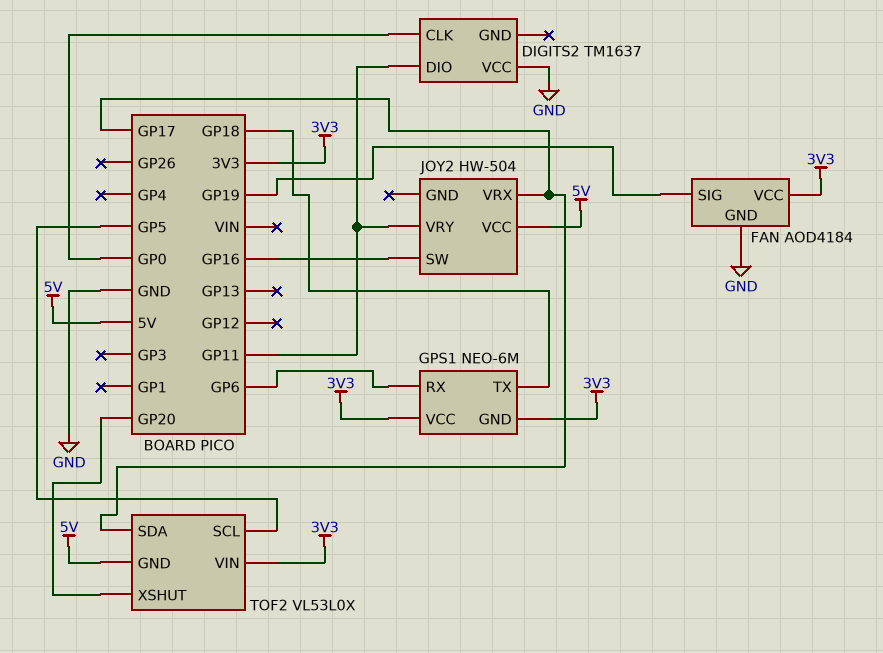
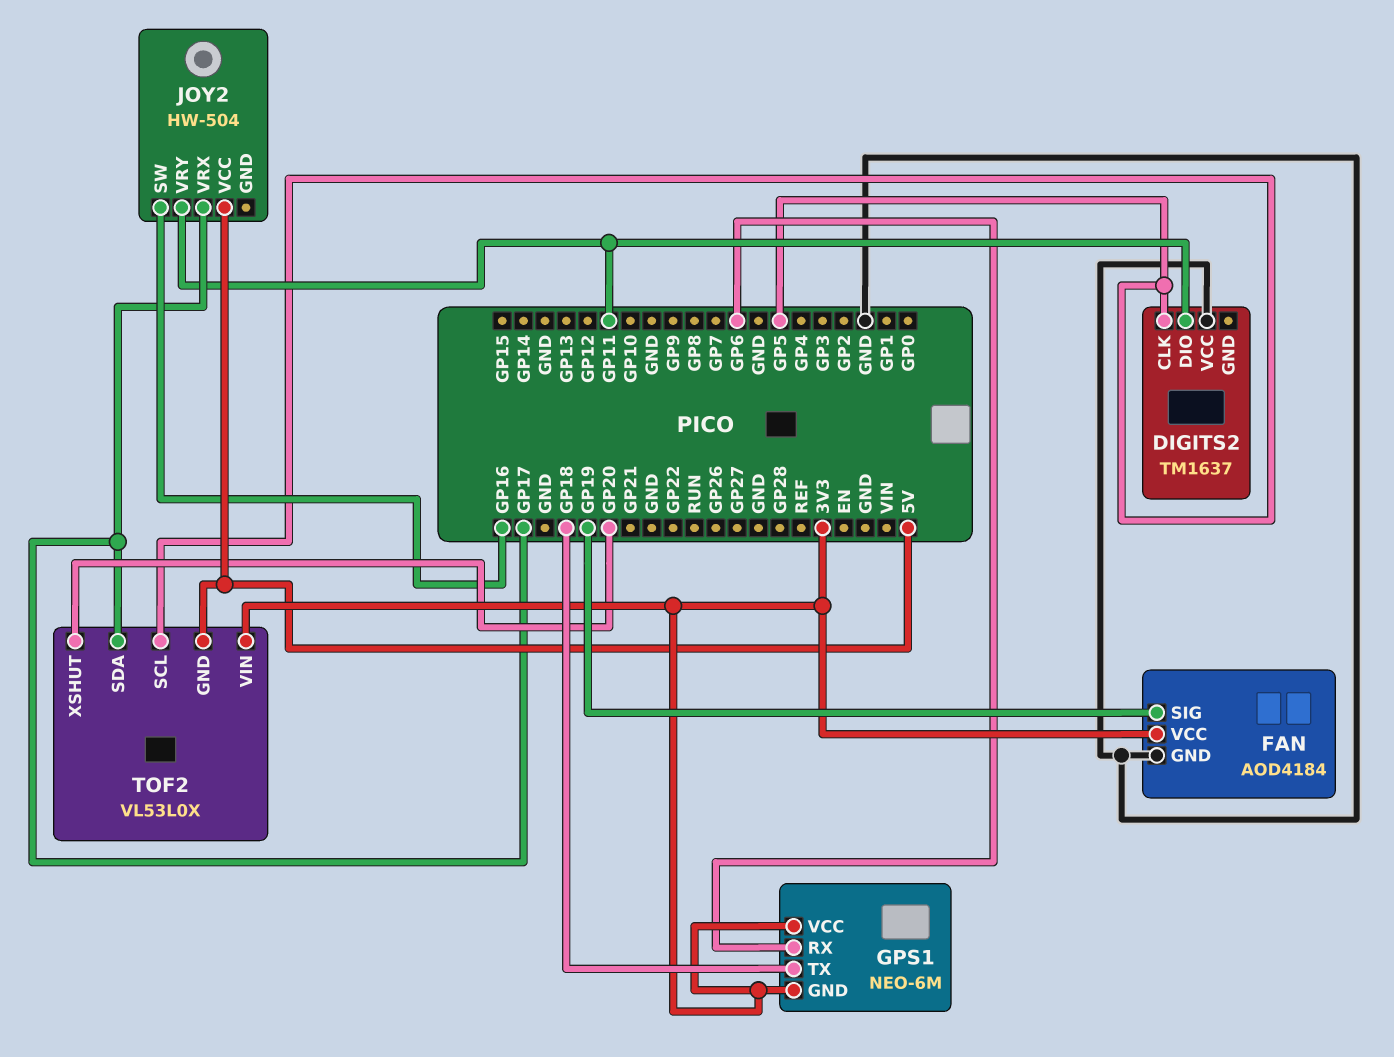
DIGITS2 pin CLK: GP0 -> GP5

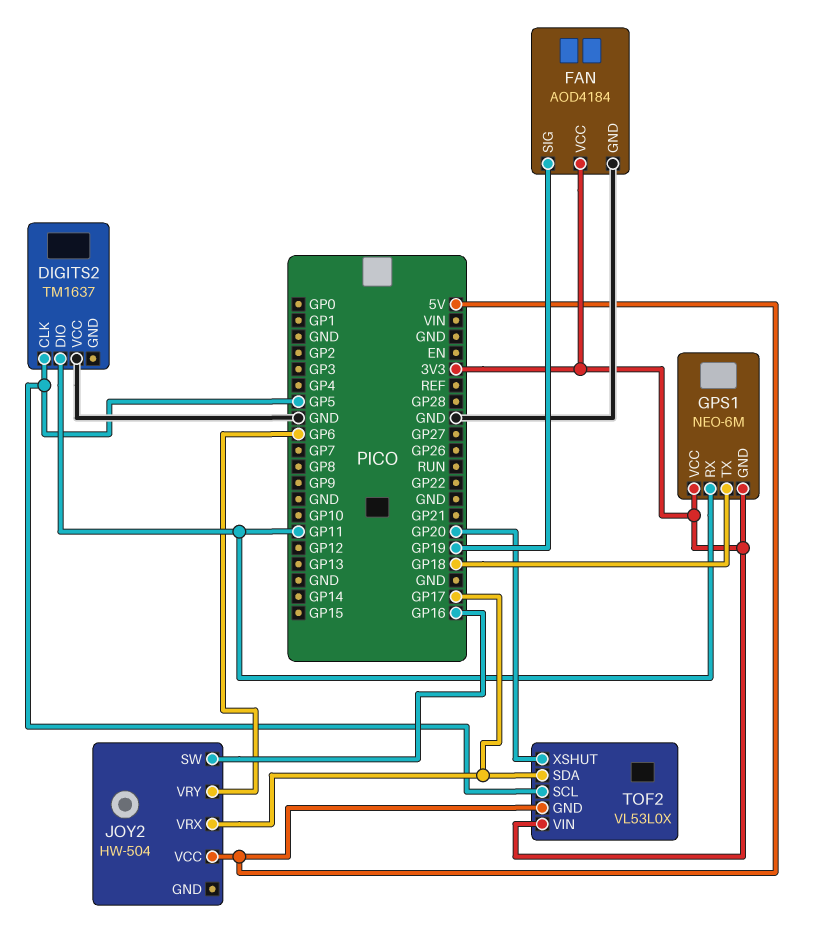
GPS1 pin RX: GP6 -> GP11
JOY2 pin VRY: GP11 -> GP6

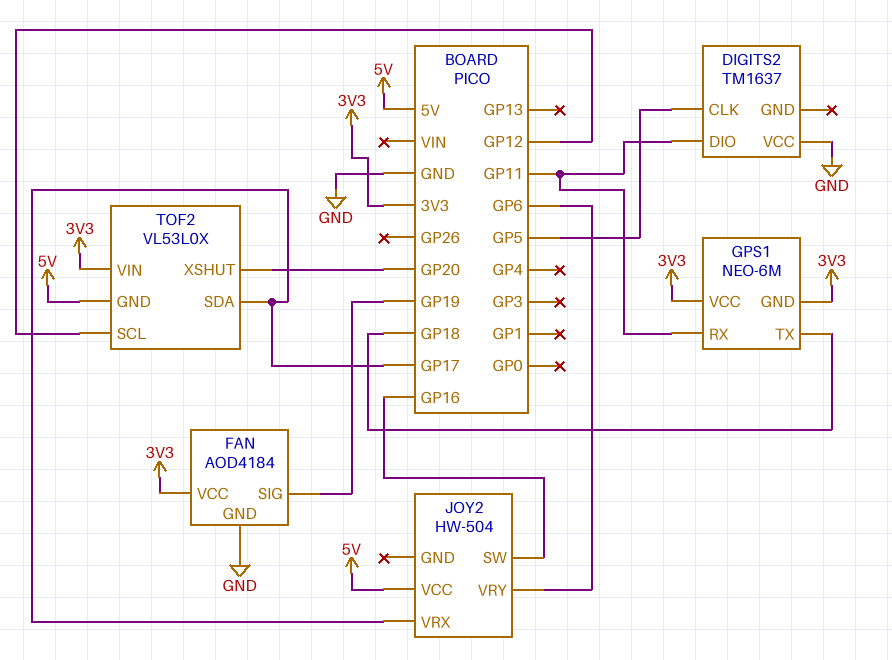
TOF2 pin SCL: GP5 -> GP12

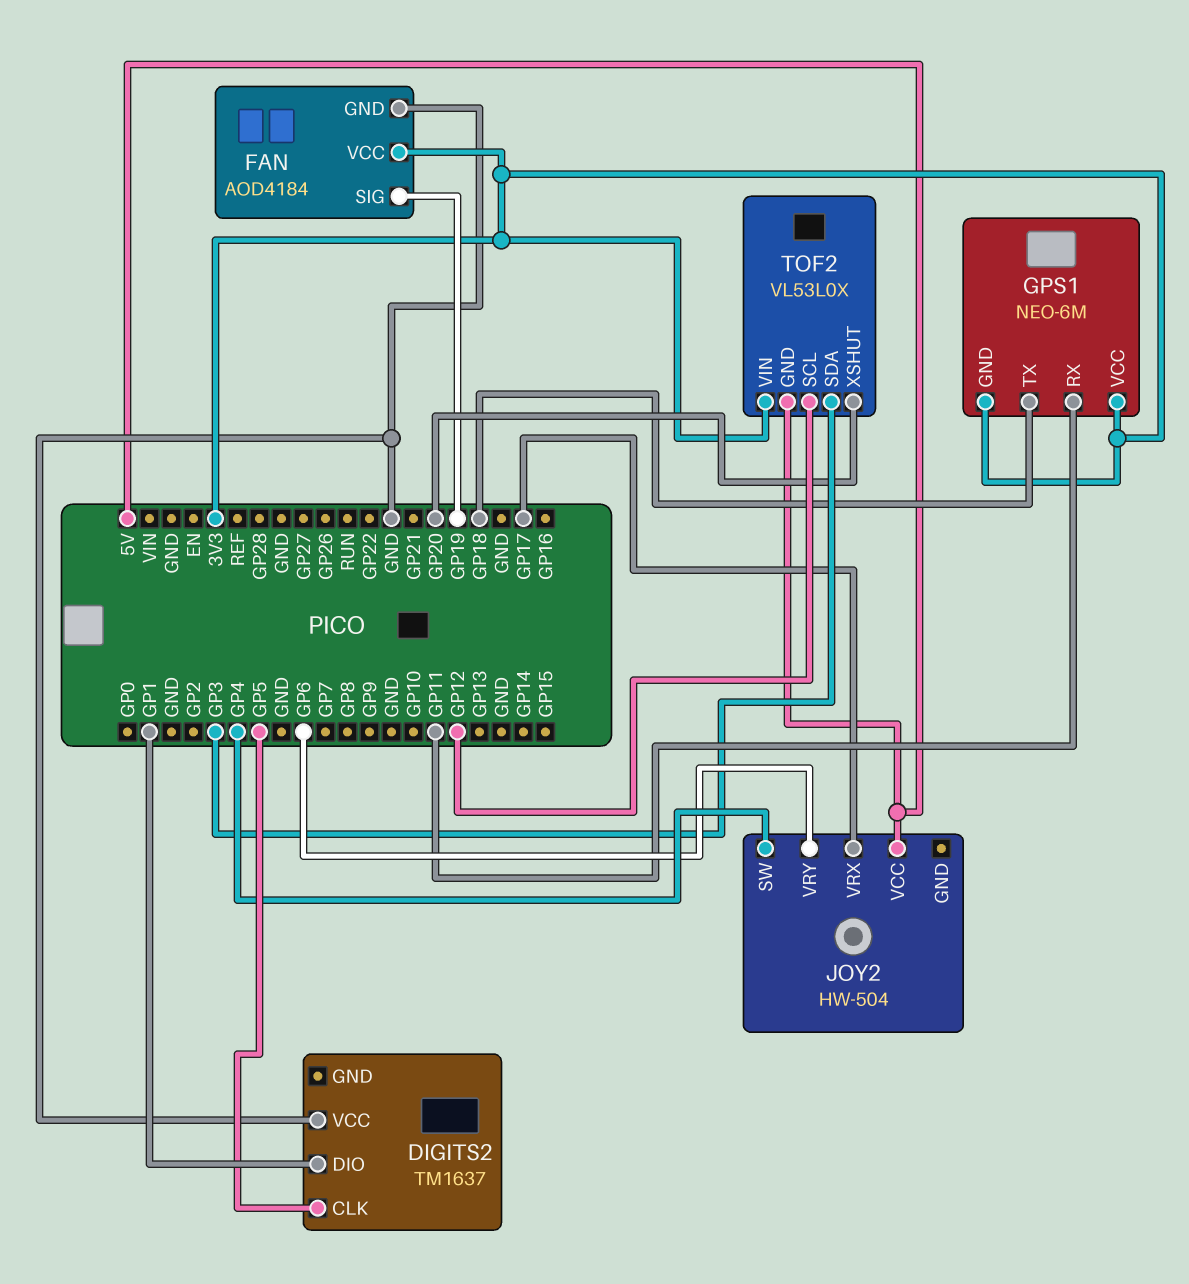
DIGITS2 pin DIO: GP11 -> GP1
JOY2 pin SW: GP16 -> GP4
TOF2 pin SDA: GP17 -> GP3

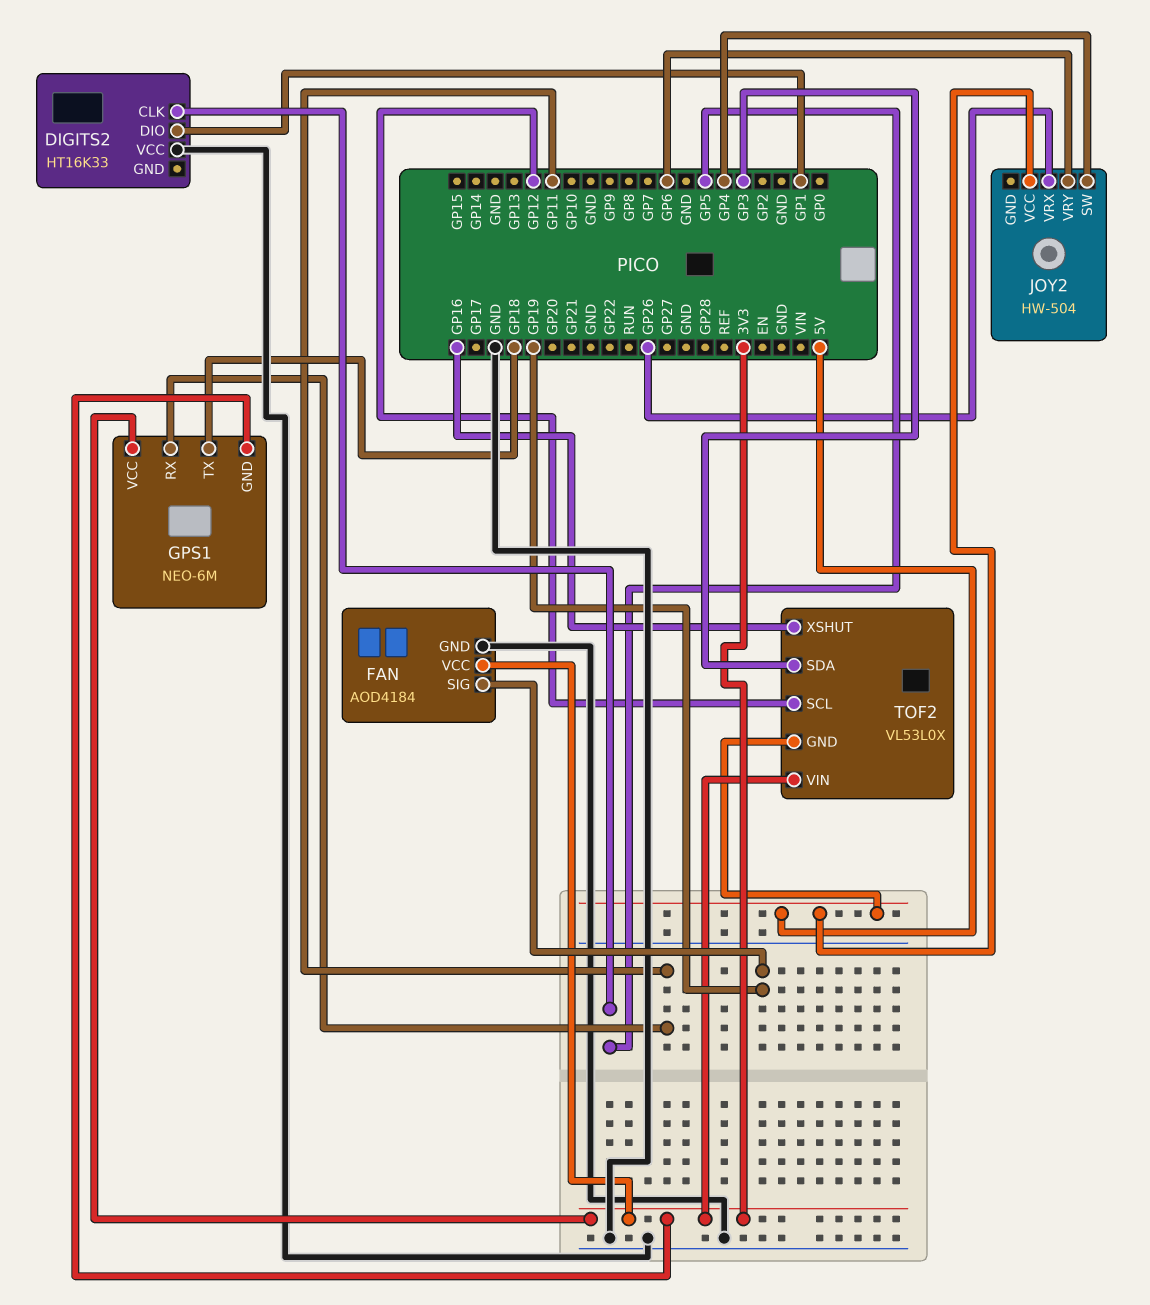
DIGITS2: TM1637 -> HT16K33
JOY2 pin VRX: GP17 -> GP26
TOF2 pin XSHUT: GP20 -> GP16

